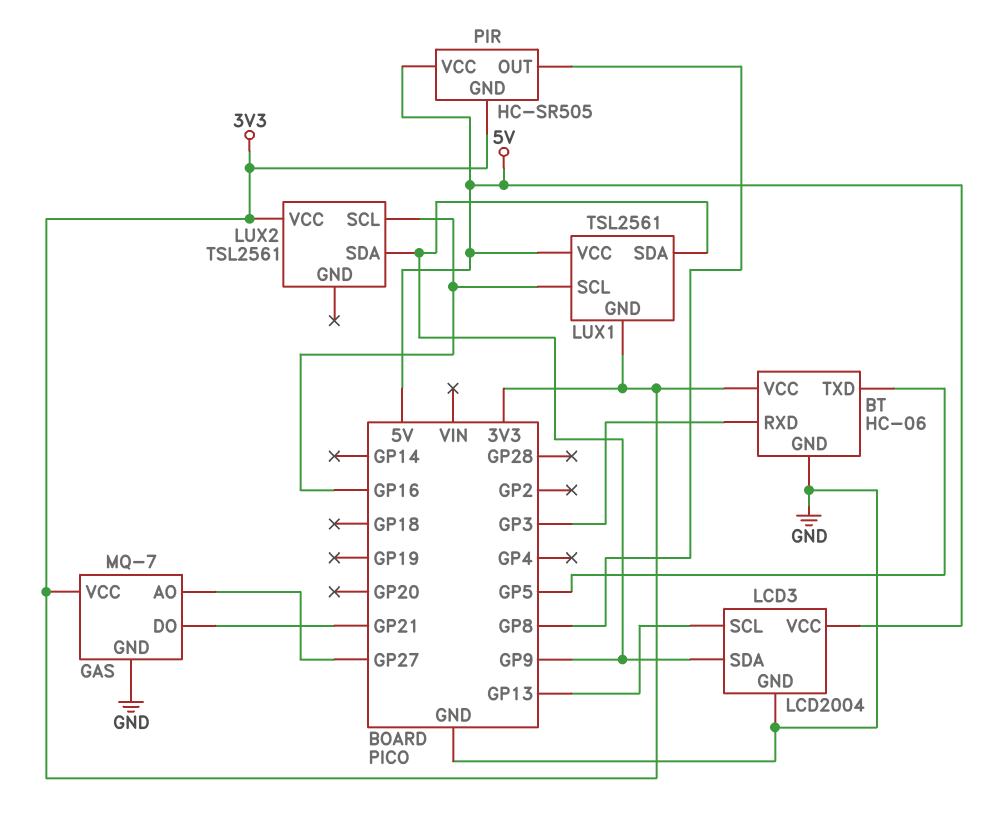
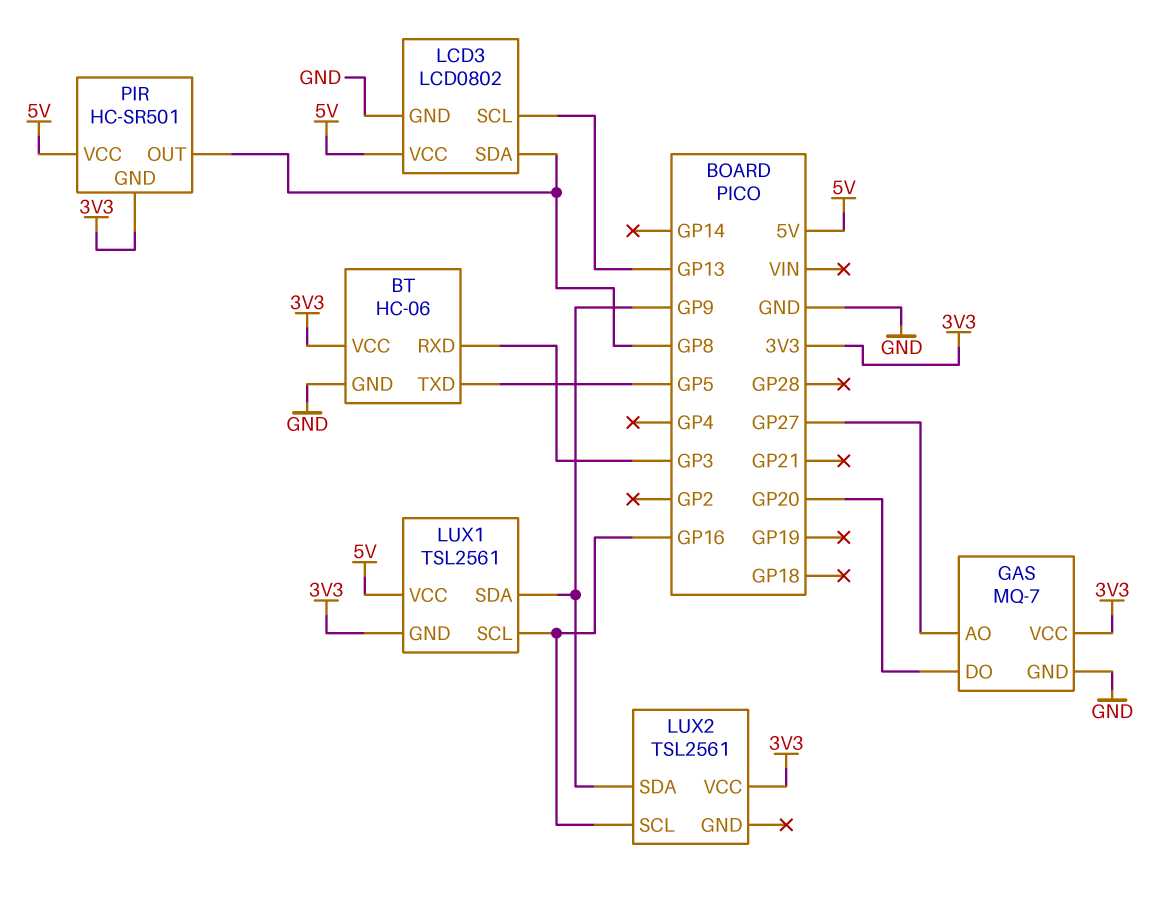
GAS pin DO: GP21 -> GP20
LCD3: LCD2004 -> LCD0802
LCD3 pin SDA: GP9 -> GP8
PIR: HC-SR505 -> HC-SR501

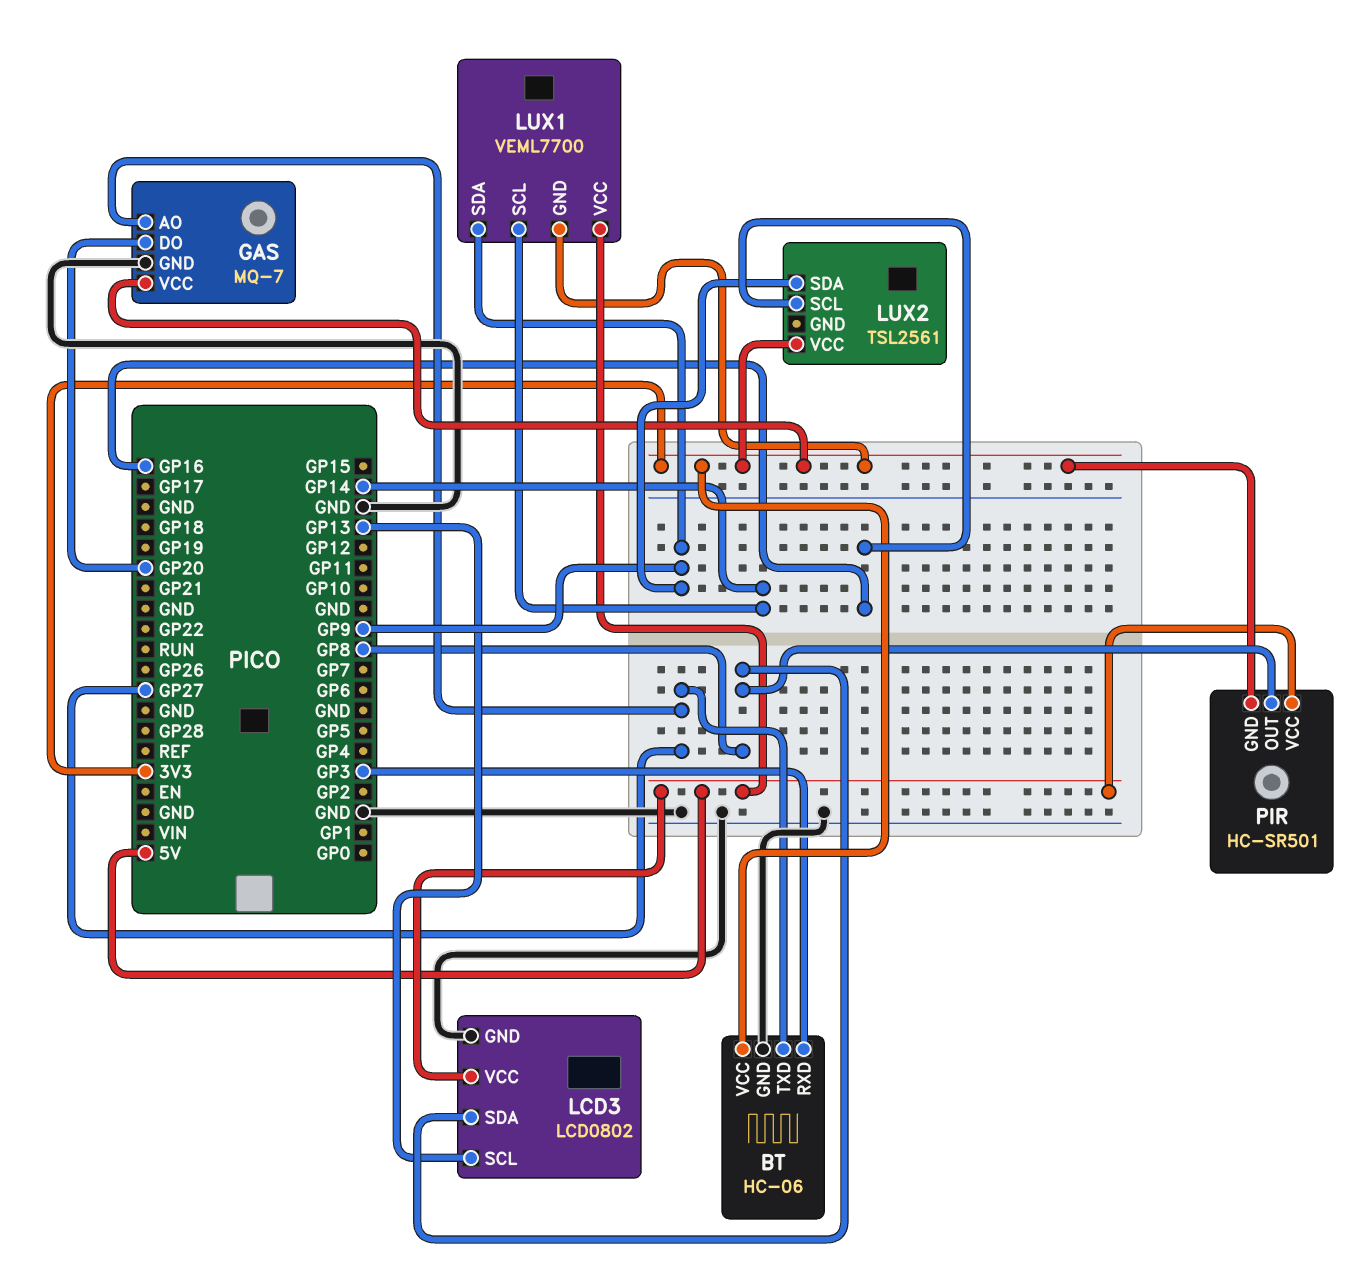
BT pin TXD: GP5 -> GP27
LUX1: TSL2561 -> VEML7700
LUX1 pin SCL: GP16 -> GP14

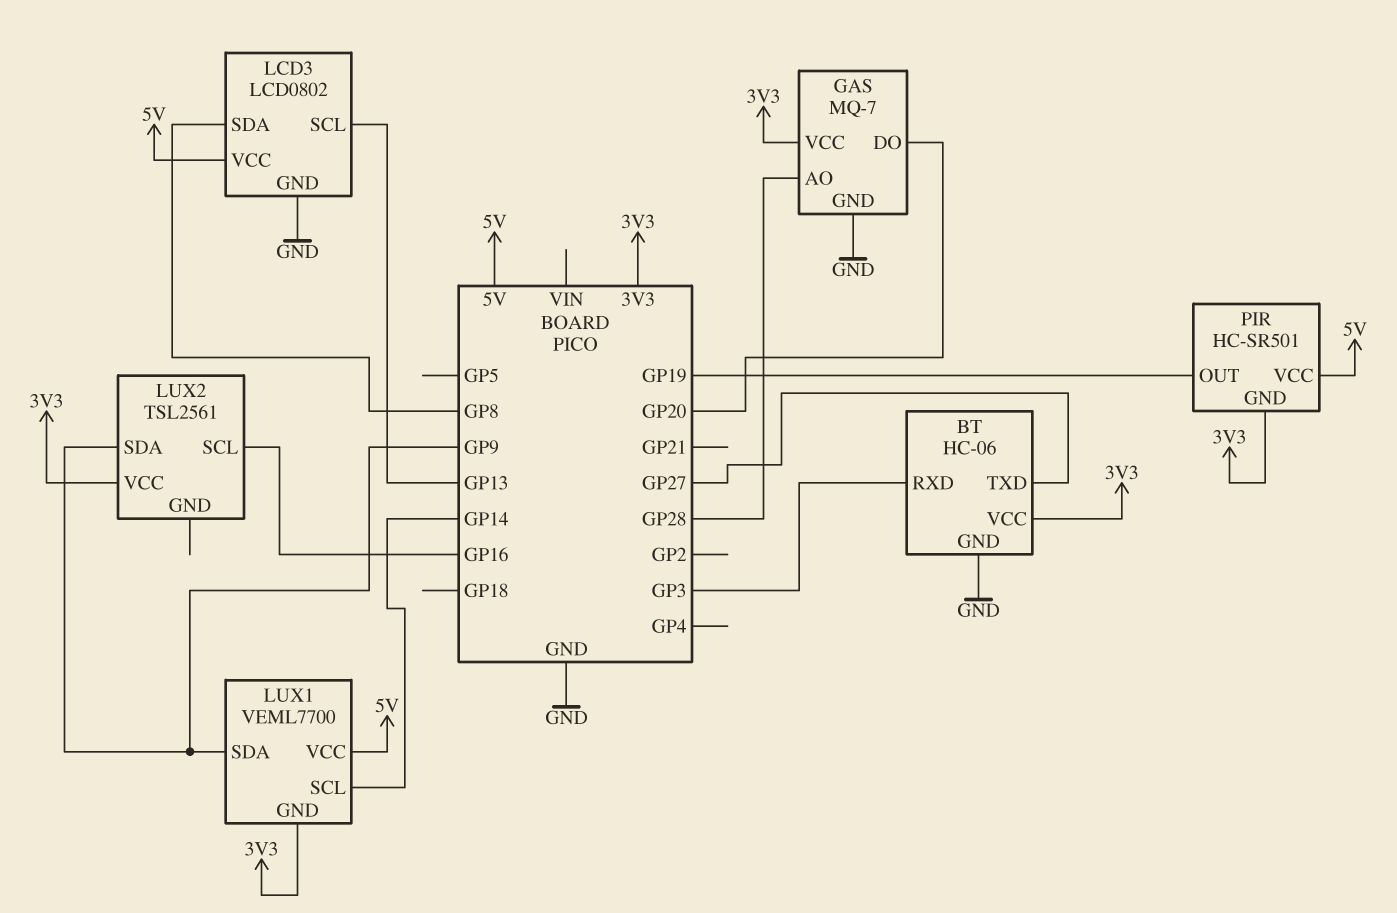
GAS pin AO: GP27 -> GP28
PIR pin OUT: GP8 -> GP19

